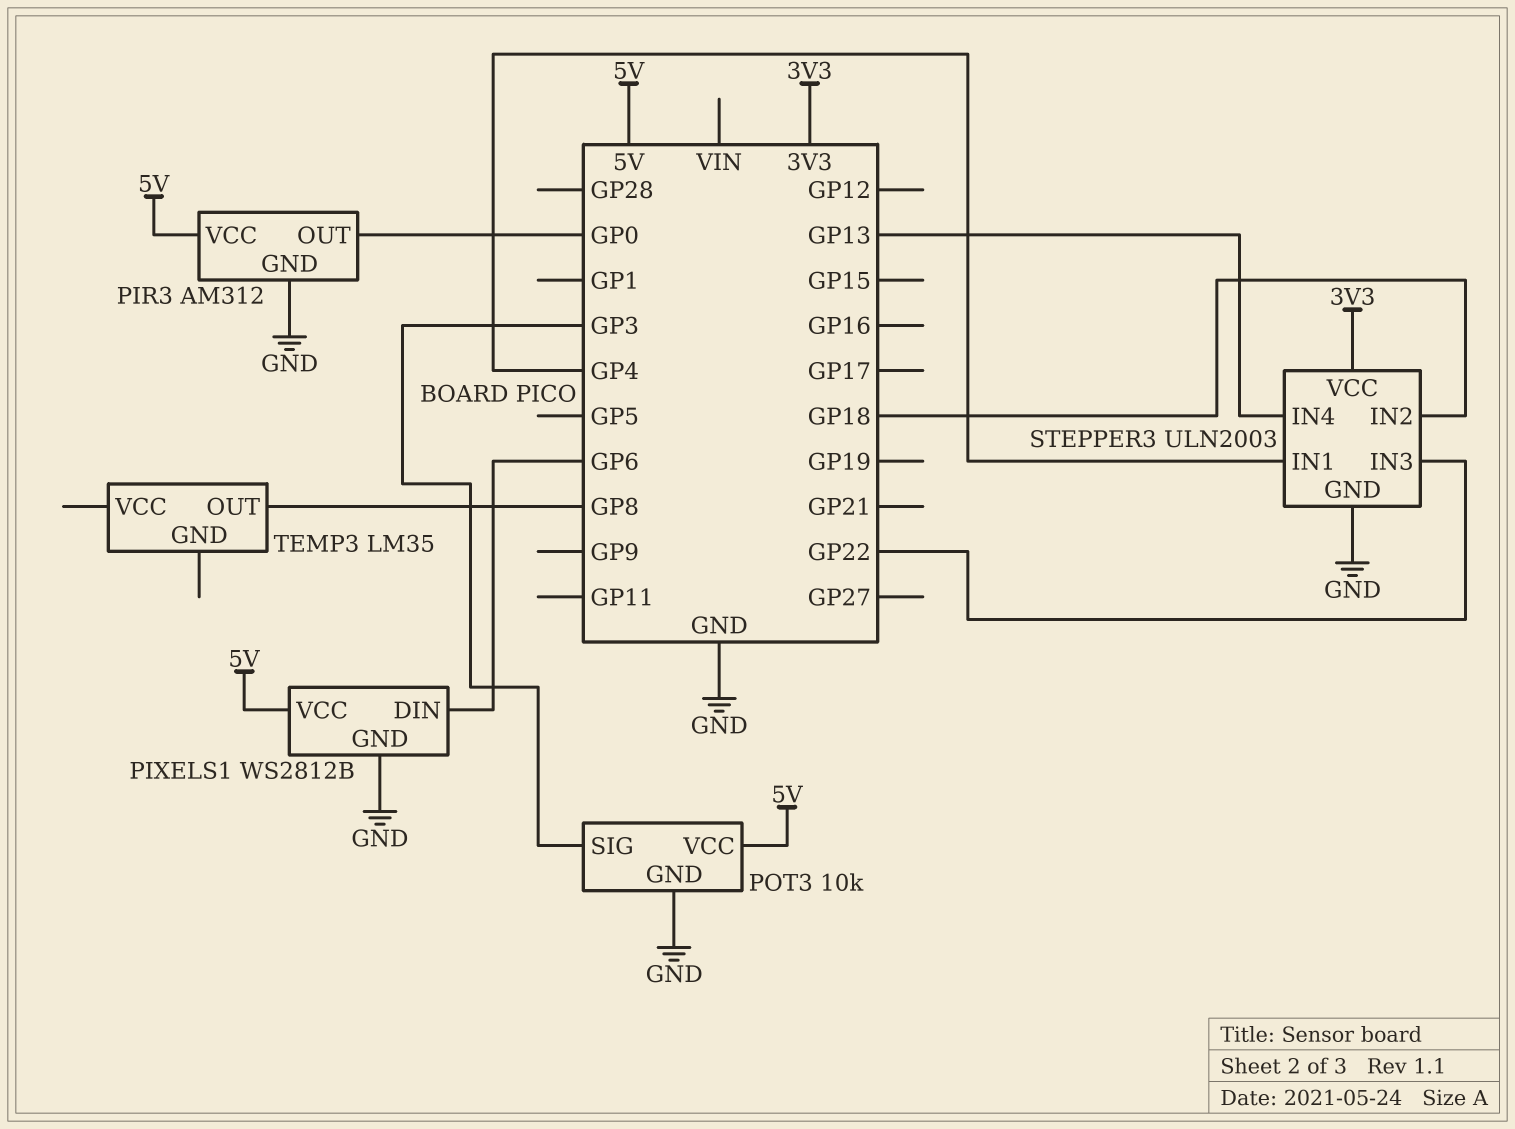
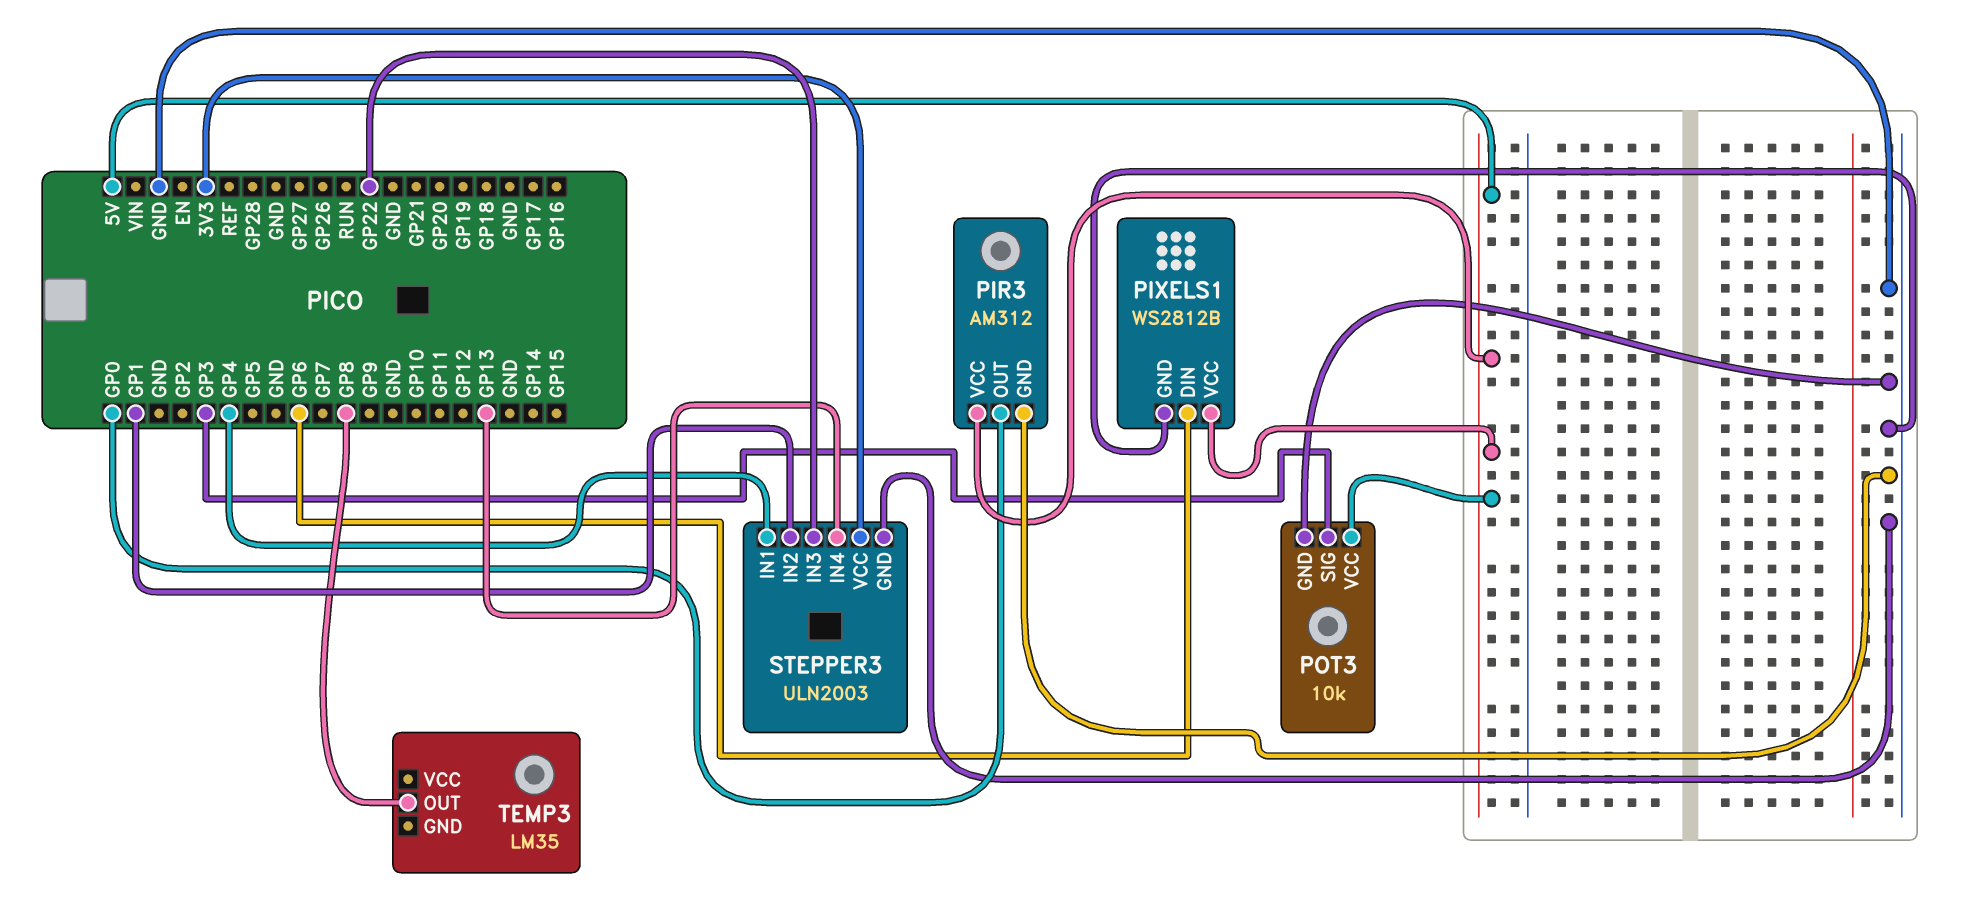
STEPPER3 pin IN2: GP18 -> GP1

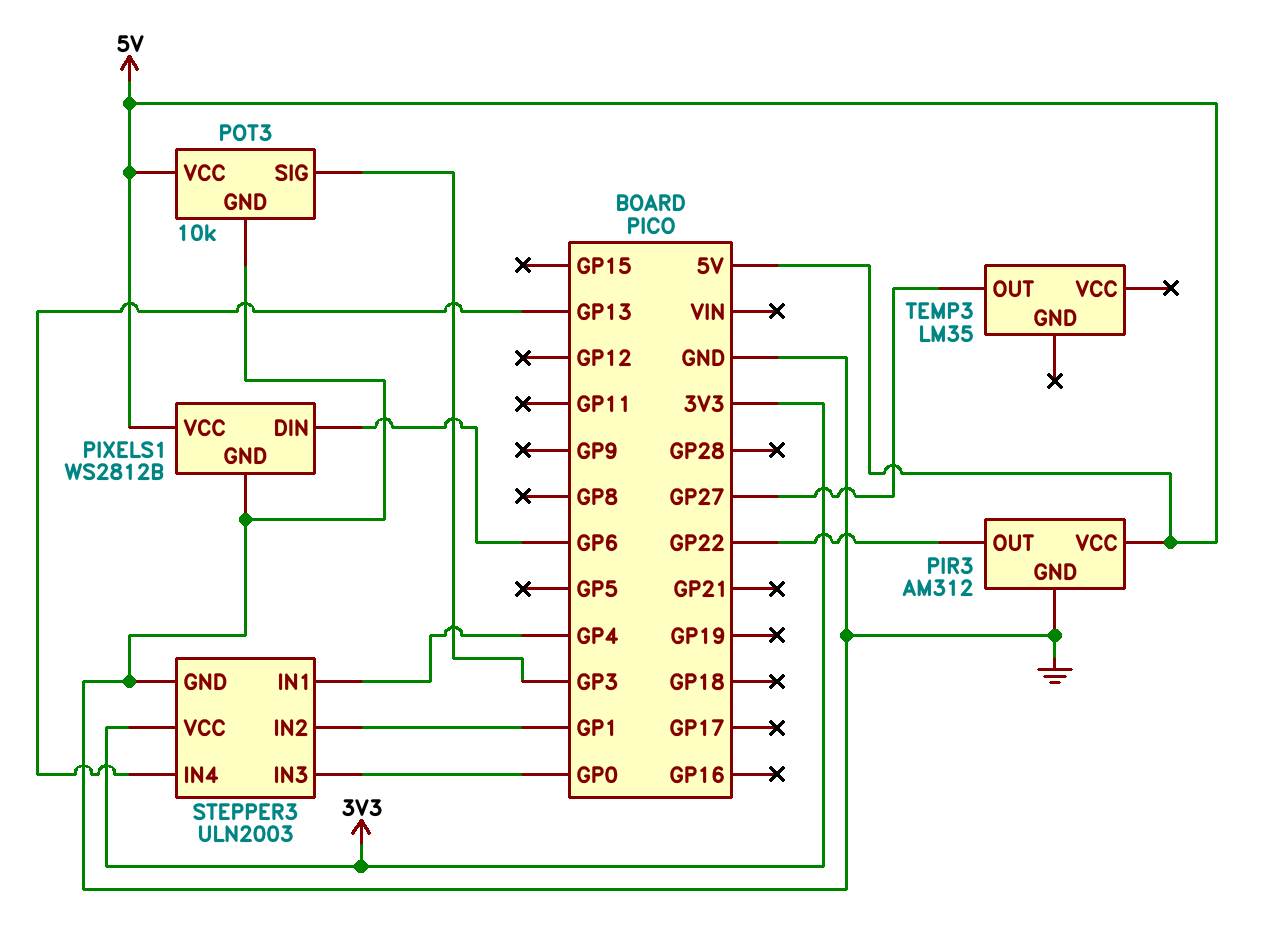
PIR3 pin OUT: GP0 -> GP22
STEPPER3 pin IN3: GP22 -> GP0
TEMP3 pin OUT: GP8 -> GP27

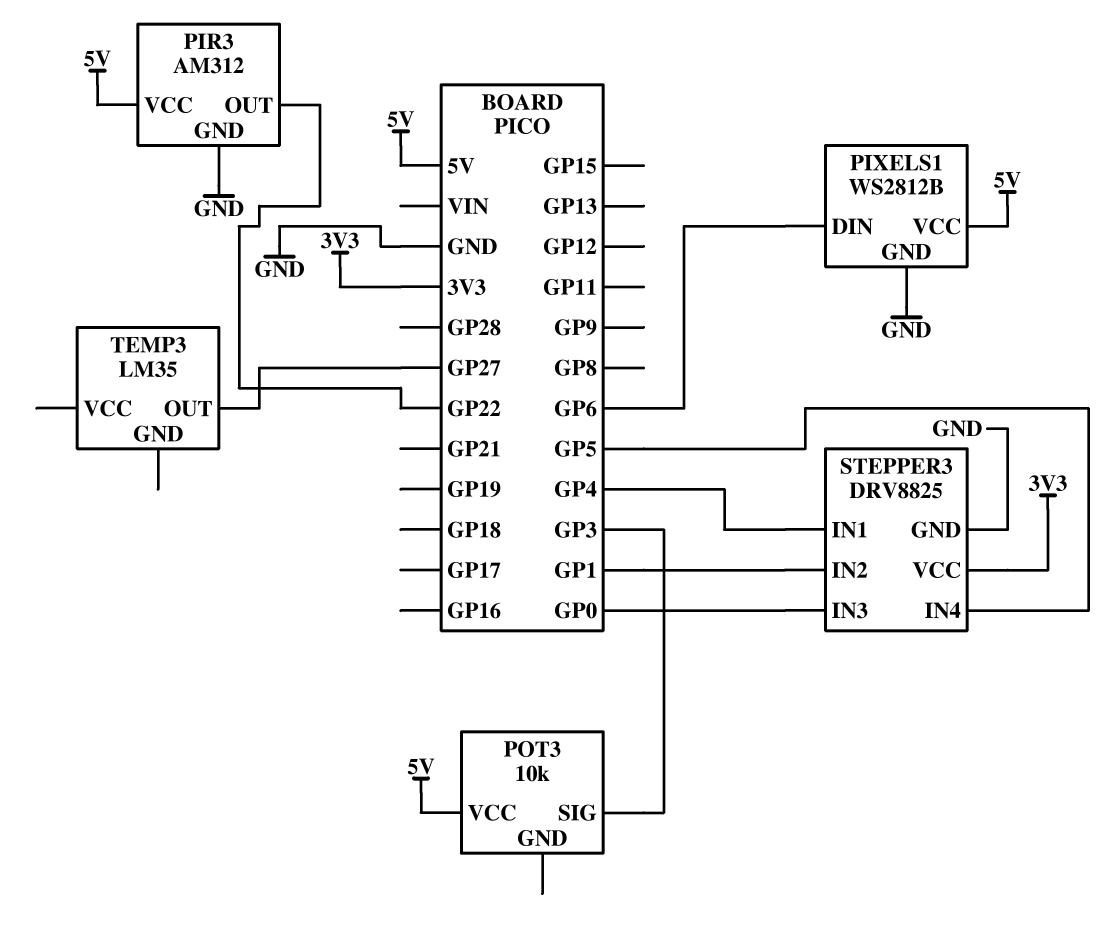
POT3 pin GND: GND -> none
STEPPER3: ULN2003 -> DRV8825
STEPPER3 pin IN4: GP13 -> GP5

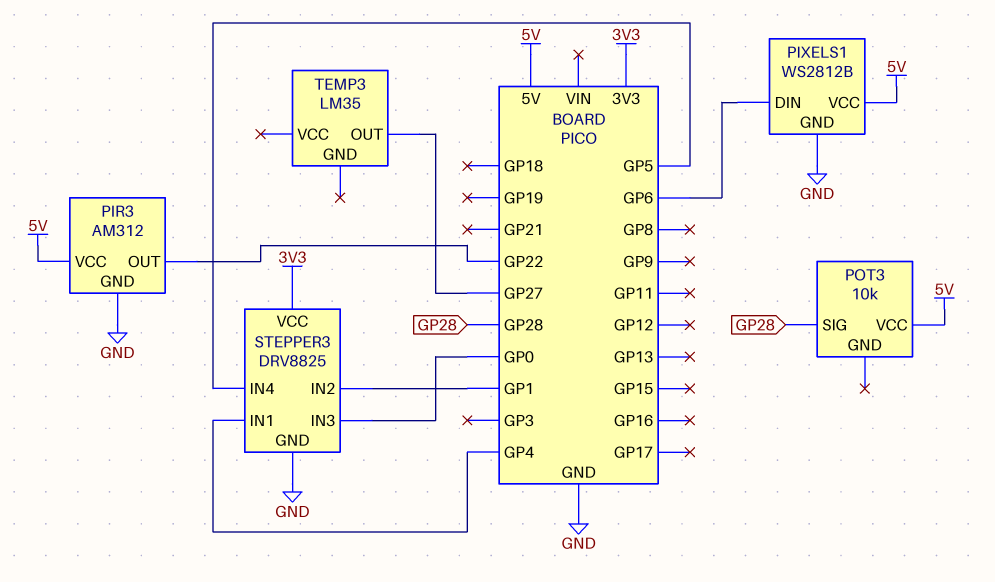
POT3 pin SIG: GP3 -> GP28

